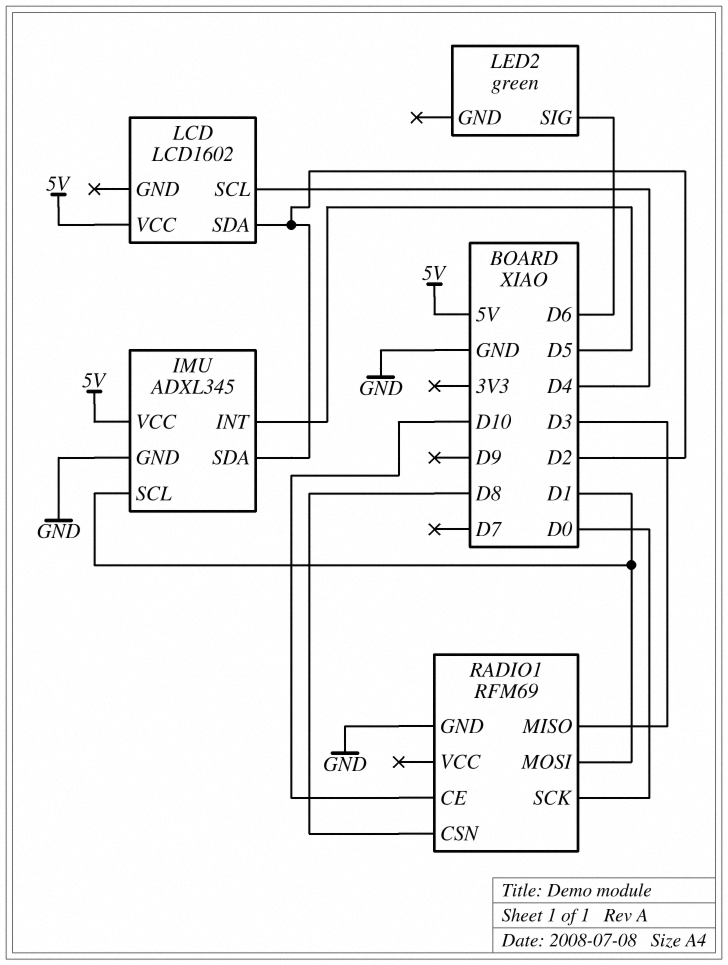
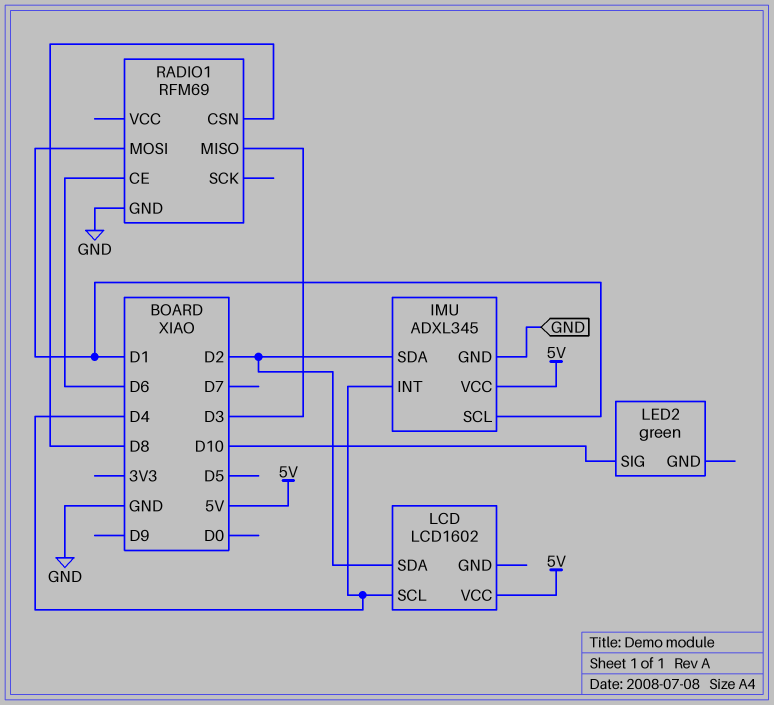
IMU pin INT: D5 -> D4
LED2 pin SIG: D6 -> D10
RADIO1 pin CE: D10 -> D6
RADIO1 pin SCK: D0 -> none

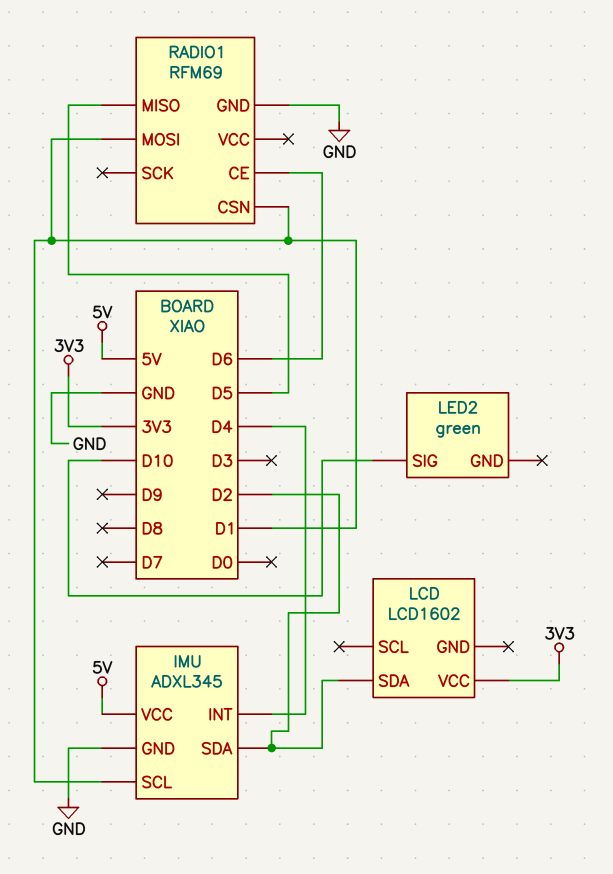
LCD pin SCL: D4 -> none
LCD pin VCC: 5V -> 3V3
RADIO1 pin CSN: D8 -> D1
RADIO1 pin MISO: D3 -> D5

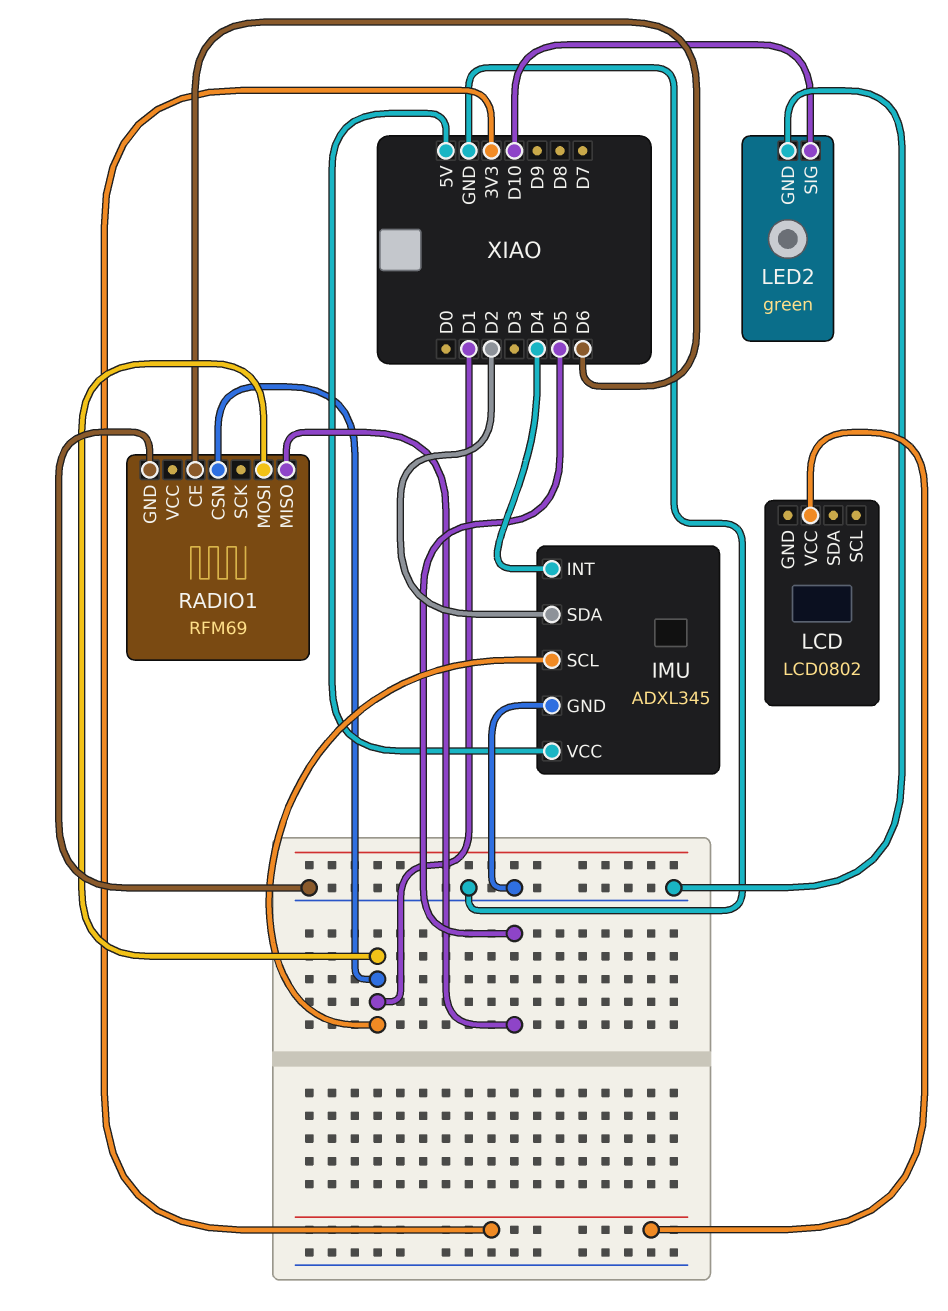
LCD: LCD1602 -> LCD0802
LCD pin SDA: D2 -> none
LED2 pin GND: none -> GND

